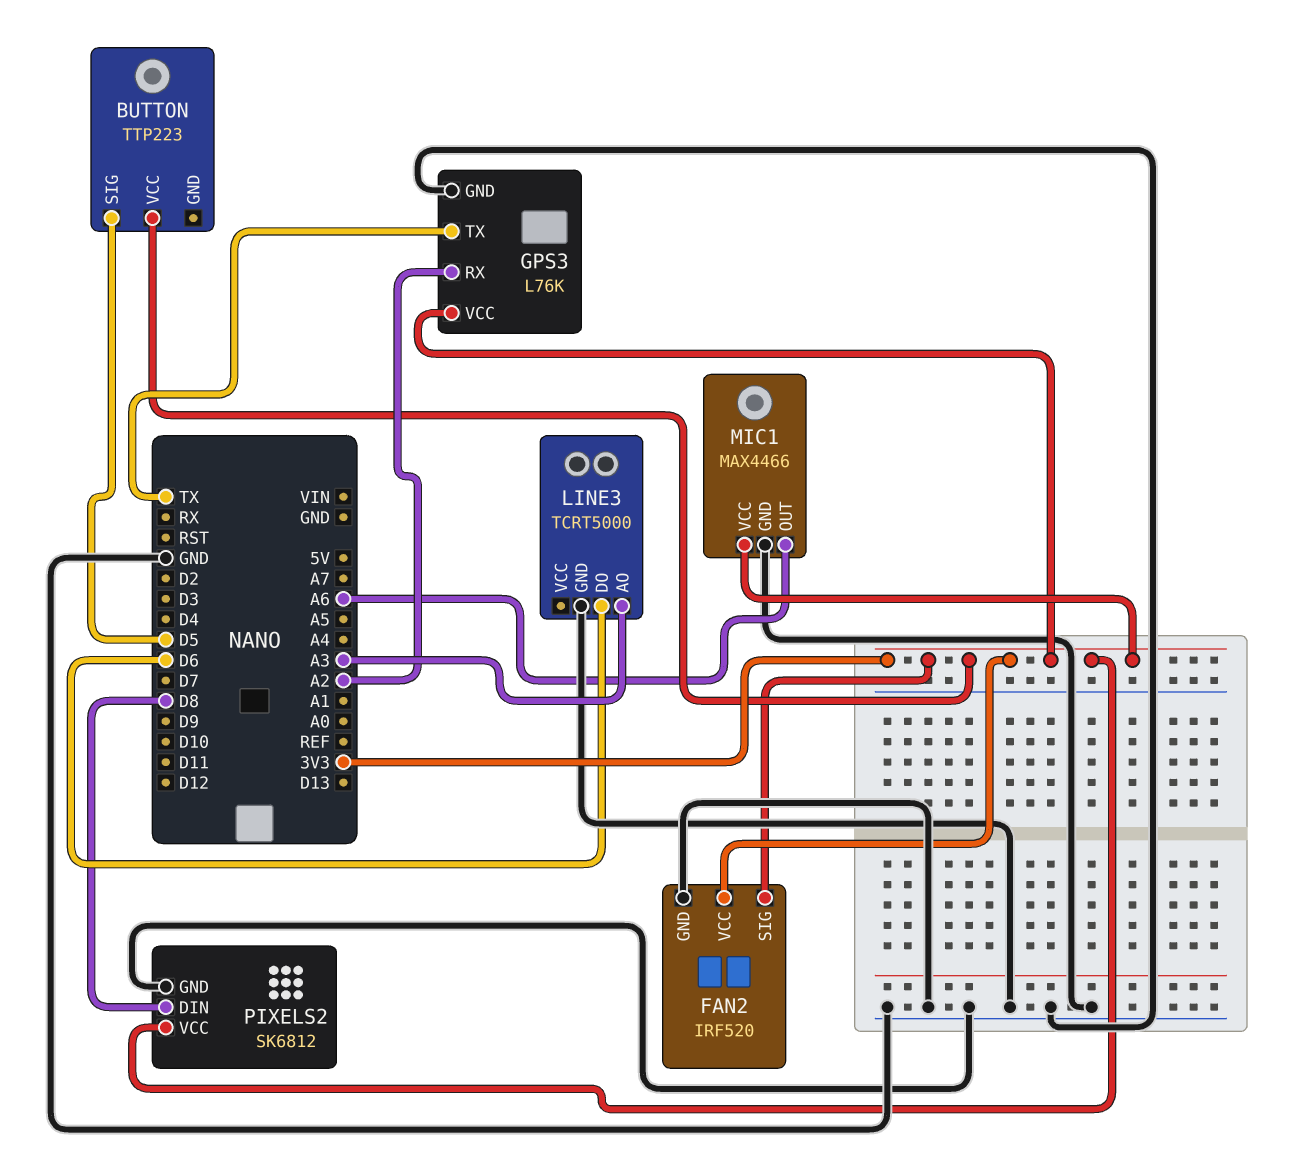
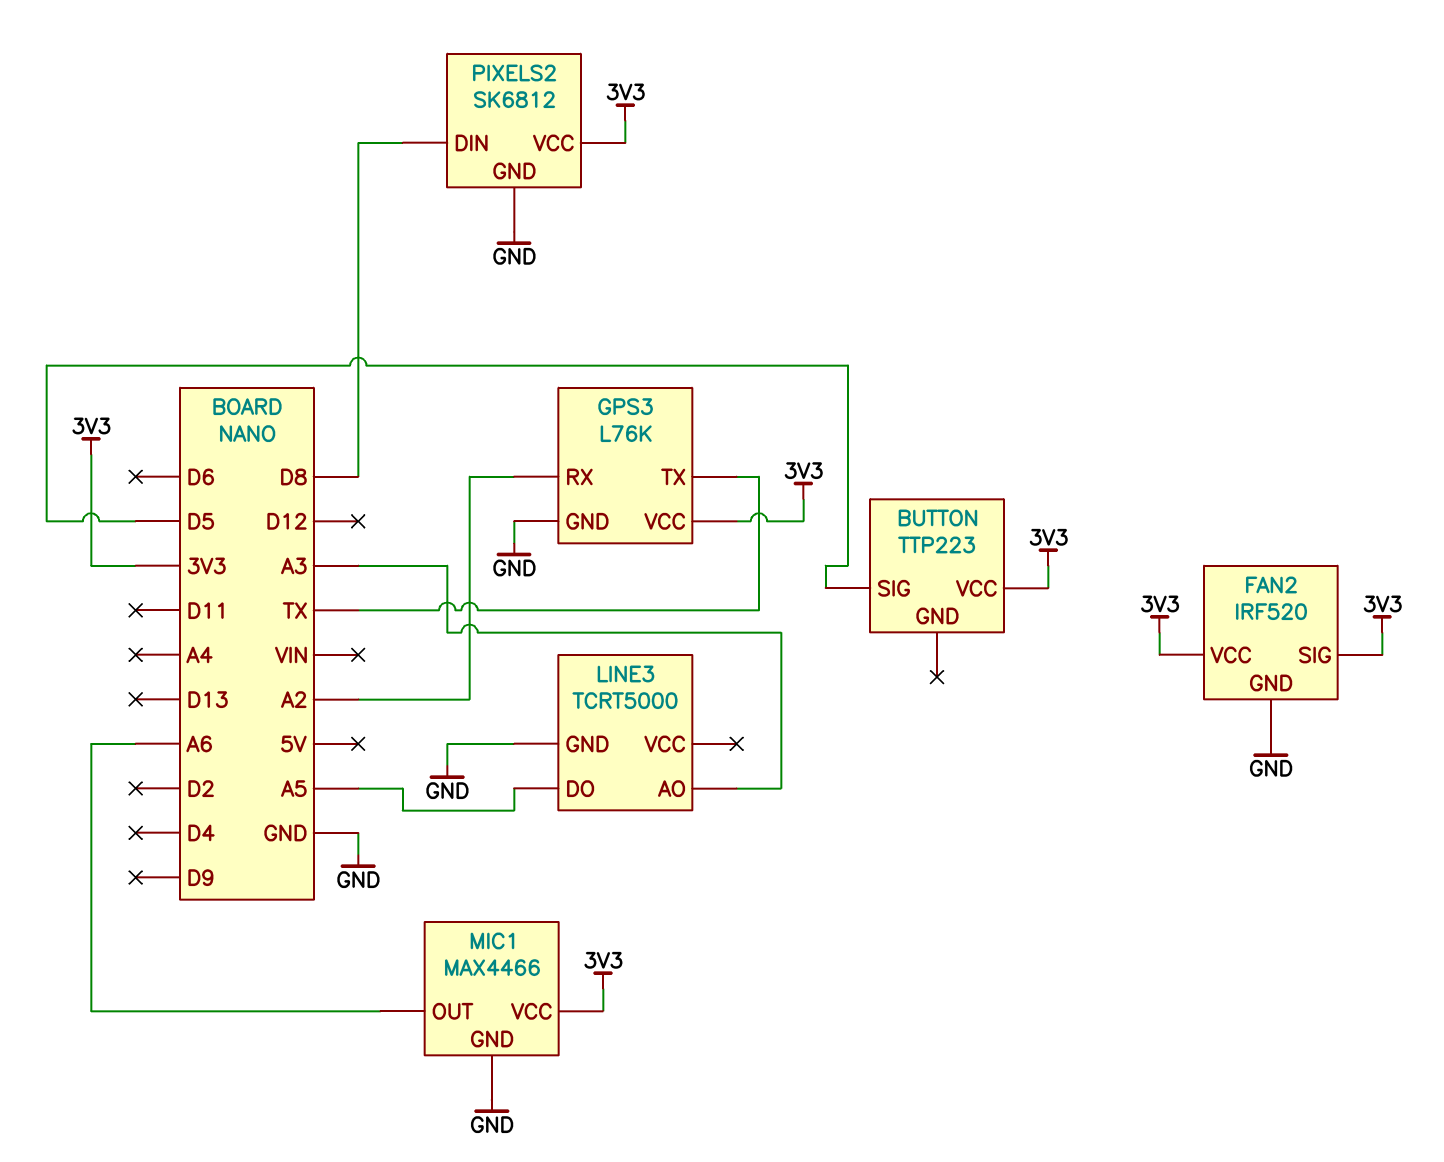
LINE3 pin DO: D6 -> A5

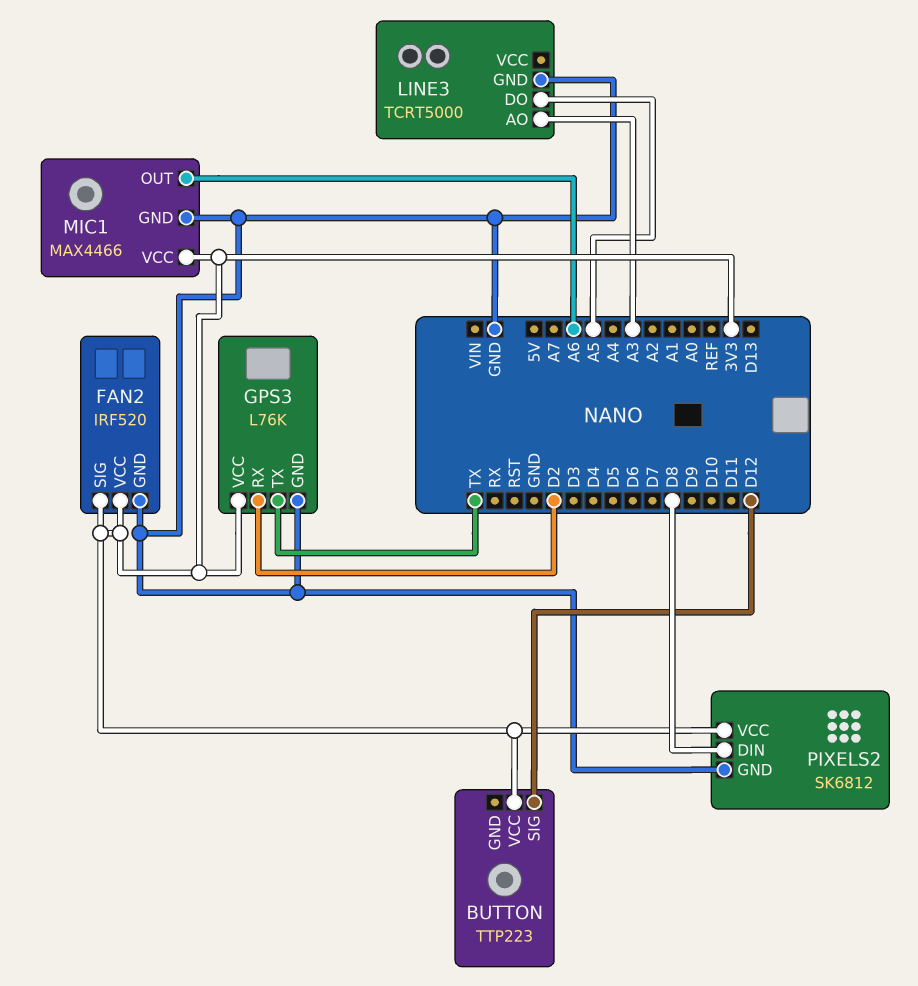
BUTTON pin SIG: D5 -> D12
GPS3 pin RX: A2 -> D2

